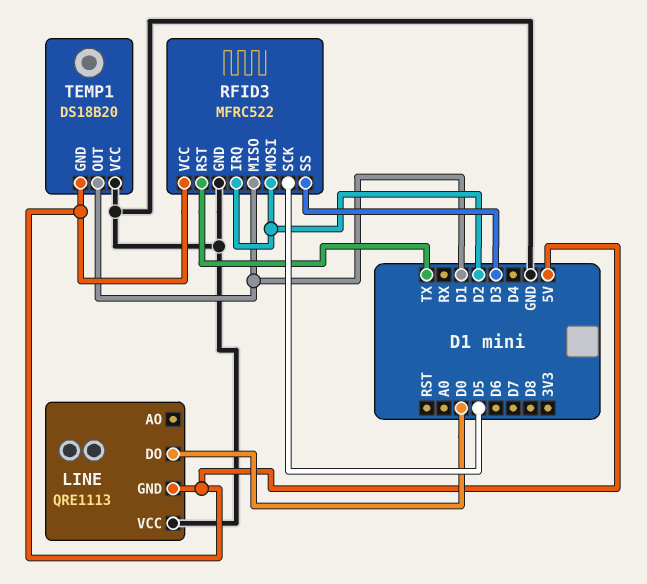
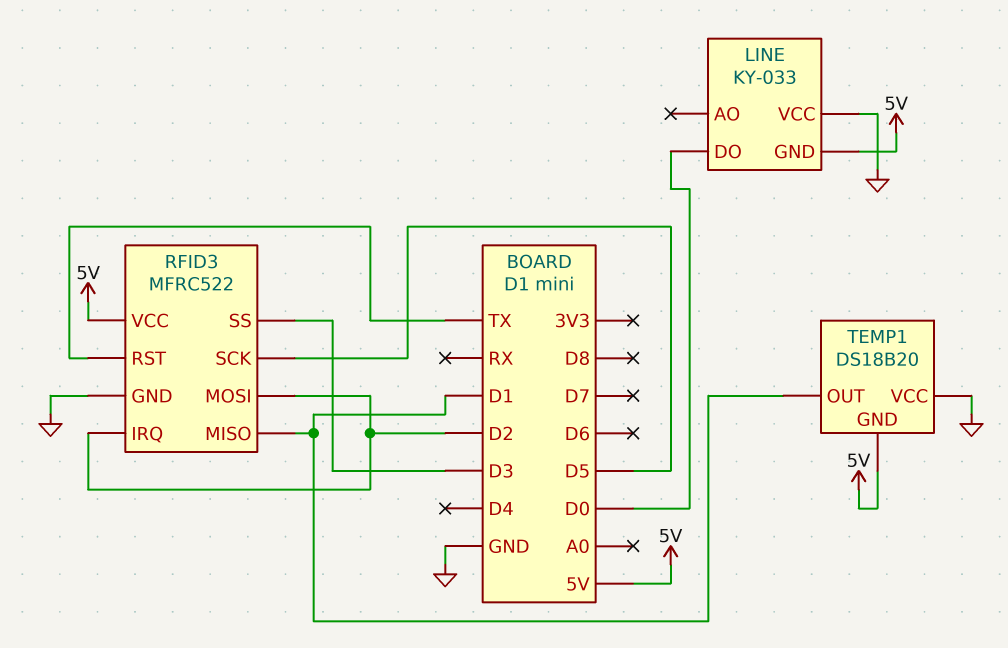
LINE: QRE1113 -> KY-033

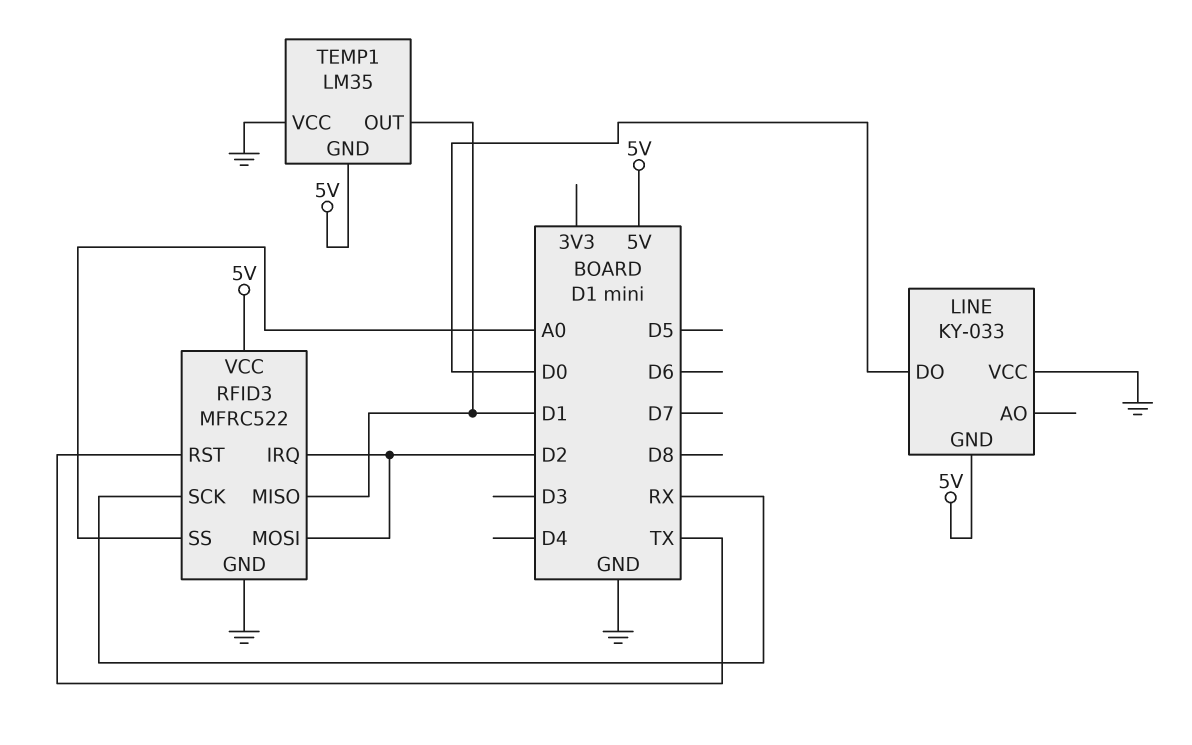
RFID3 pin SCK: D5 -> RX
RFID3 pin SS: D3 -> A0
TEMP1: DS18B20 -> LM35

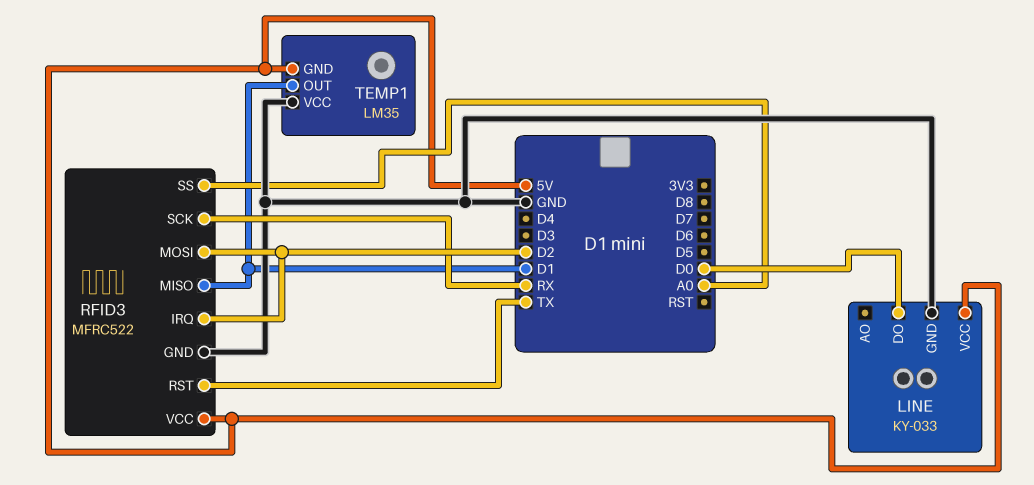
LINE pin GND: 5V -> GND
LINE pin VCC: GND -> 5V

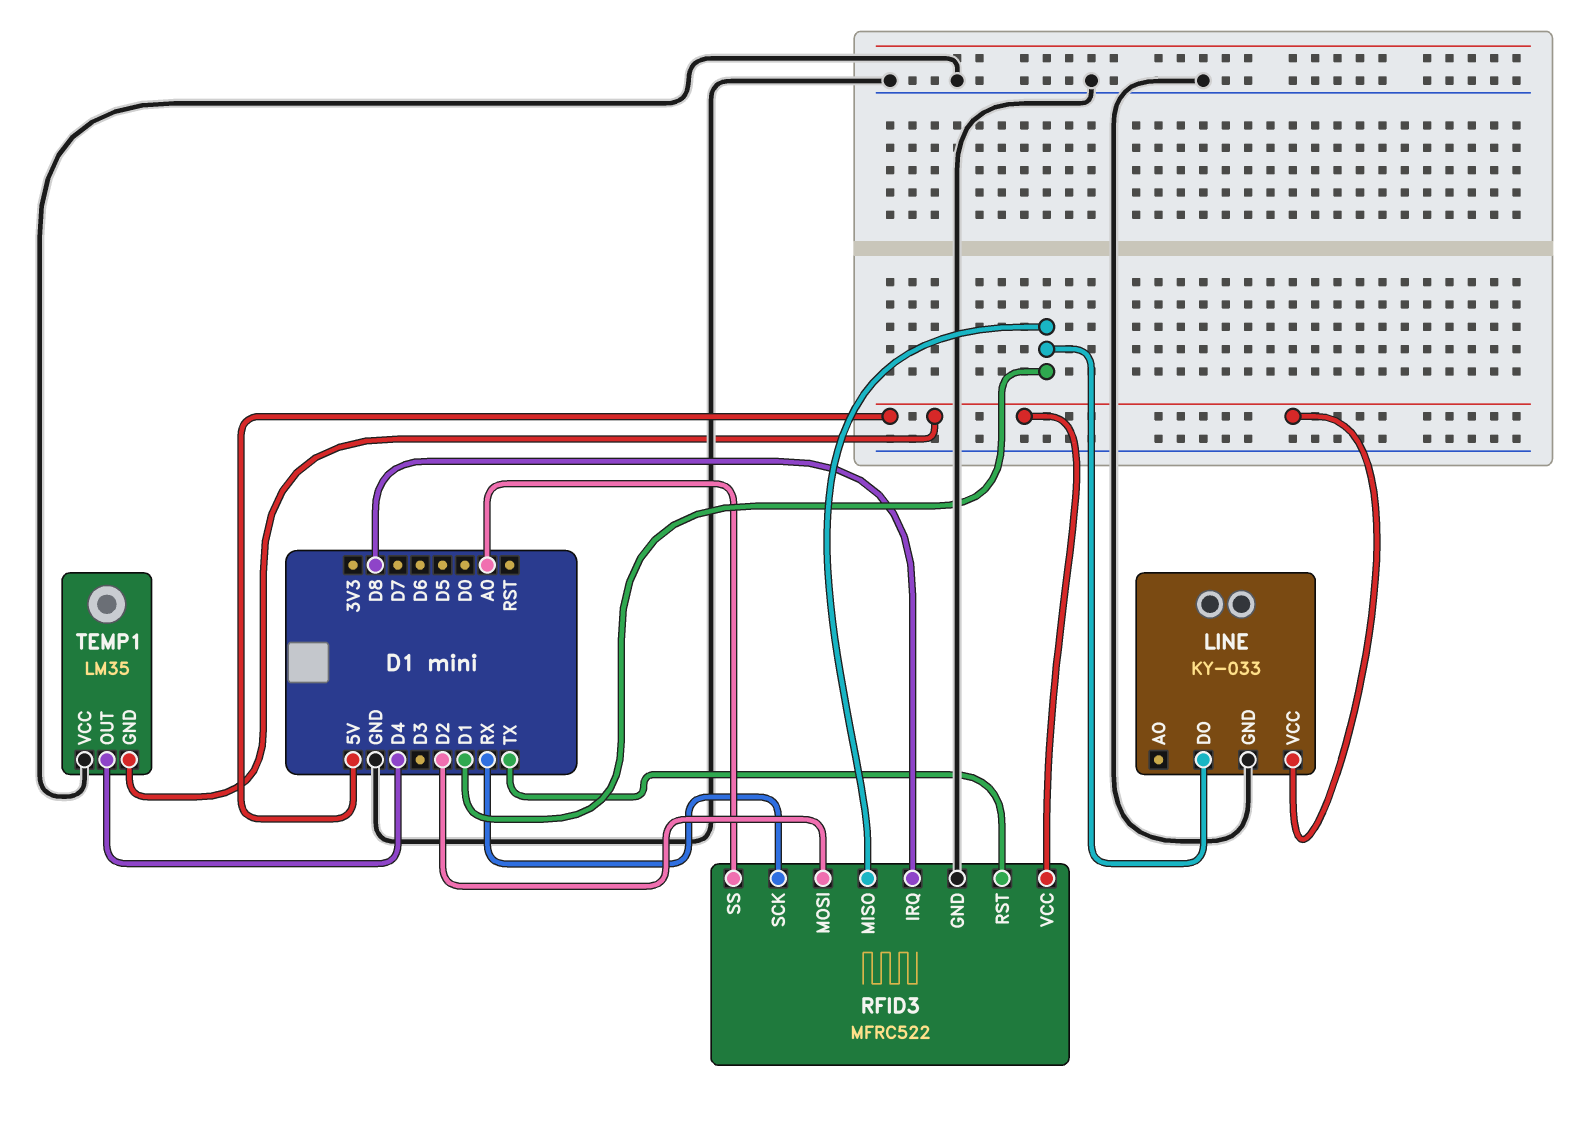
LINE pin DO: D0 -> D1
RFID3 pin IRQ: D2 -> D8
TEMP1 pin OUT: D1 -> D4

